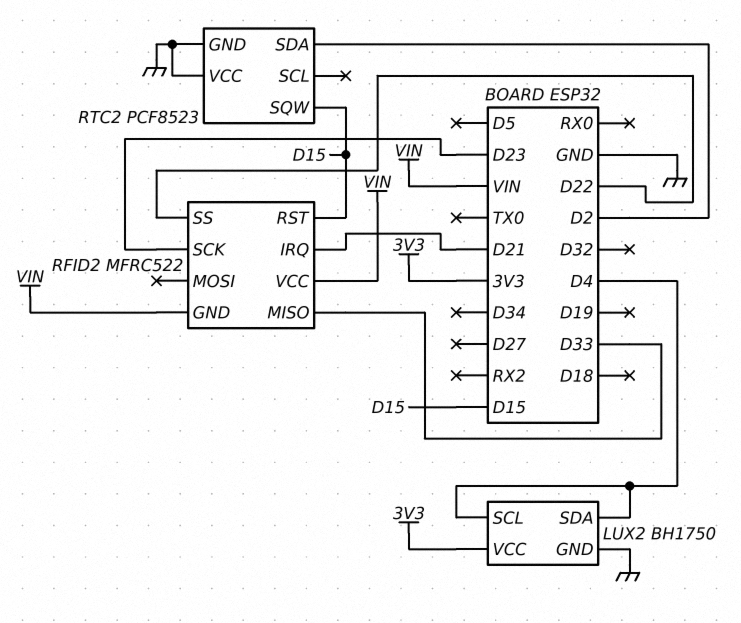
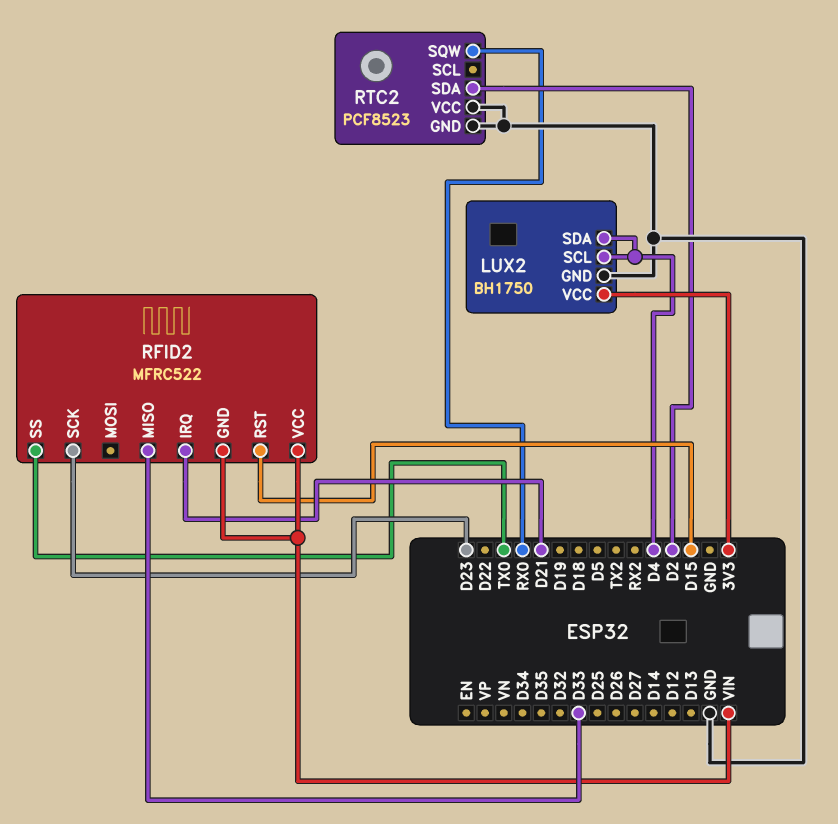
RFID2 pin SS: D22 -> TX0
RTC2 pin SQW: D15 -> RX0

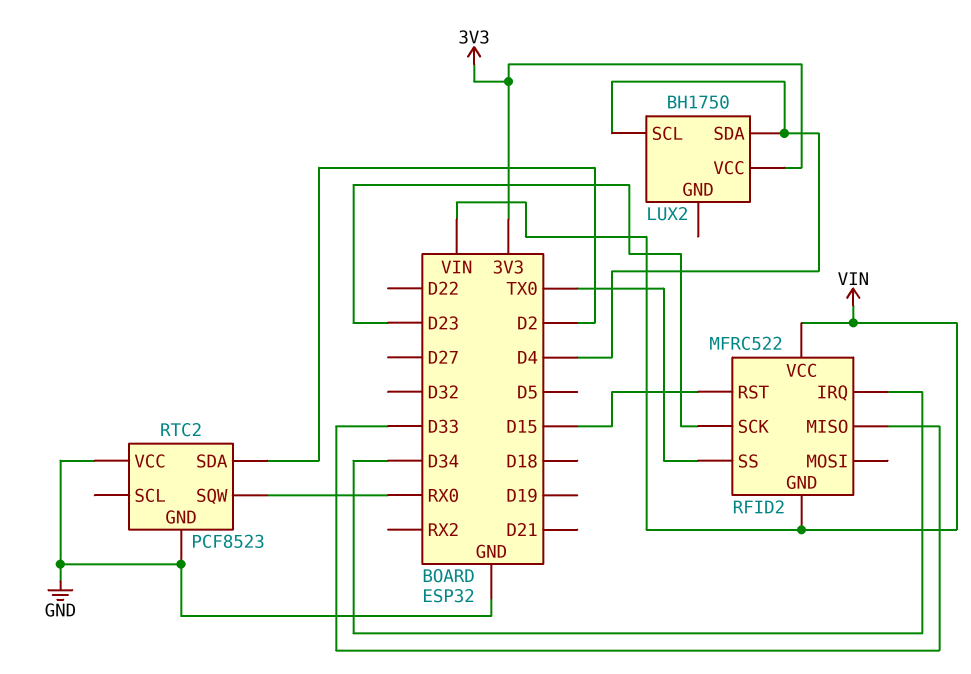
LUX2 pin GND: GND -> none
RFID2 pin IRQ: D21 -> D34

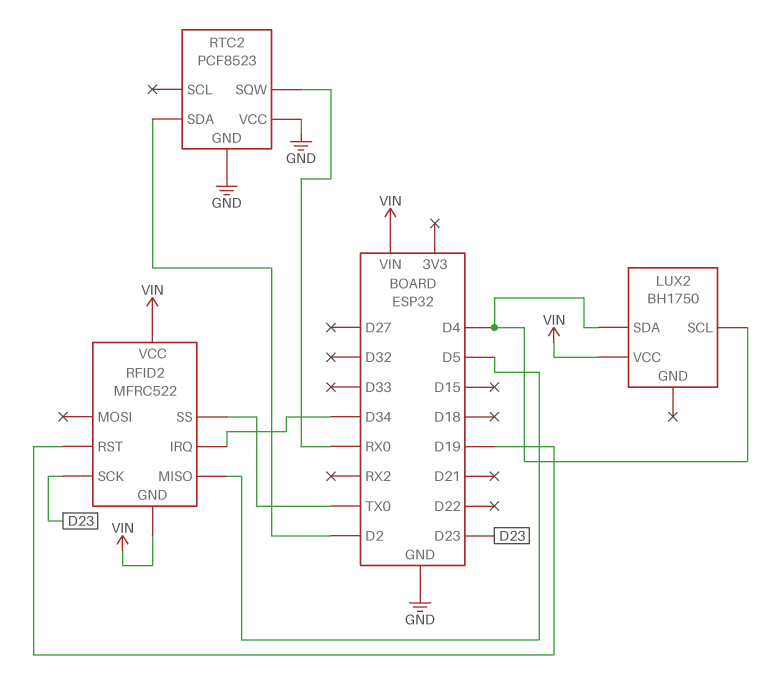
LUX2 pin VCC: 3V3 -> VIN
RFID2 pin MISO: D33 -> D5
RFID2 pin RST: D15 -> D19

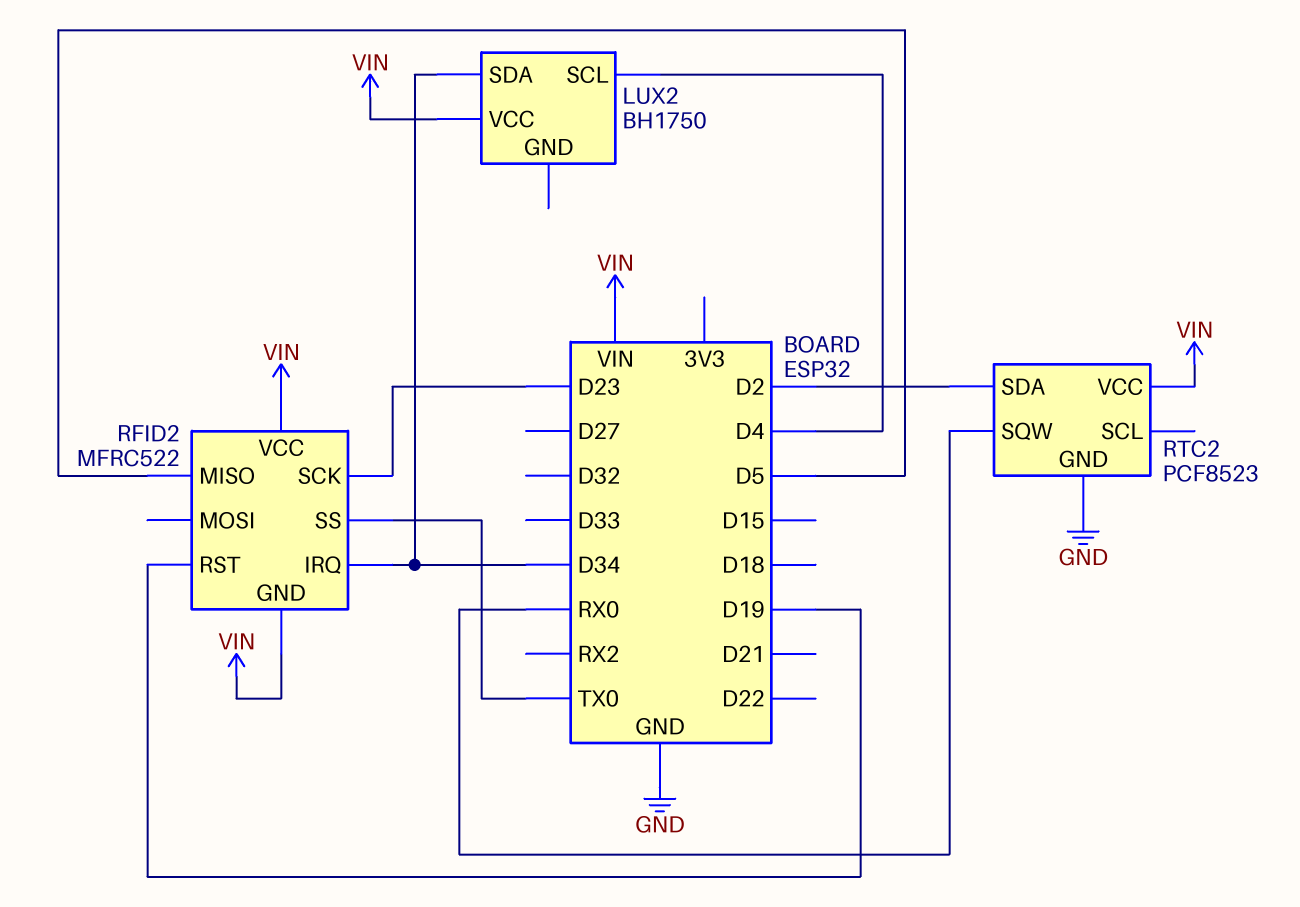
LUX2 pin SDA: D4 -> D34
RTC2 pin VCC: GND -> VIN

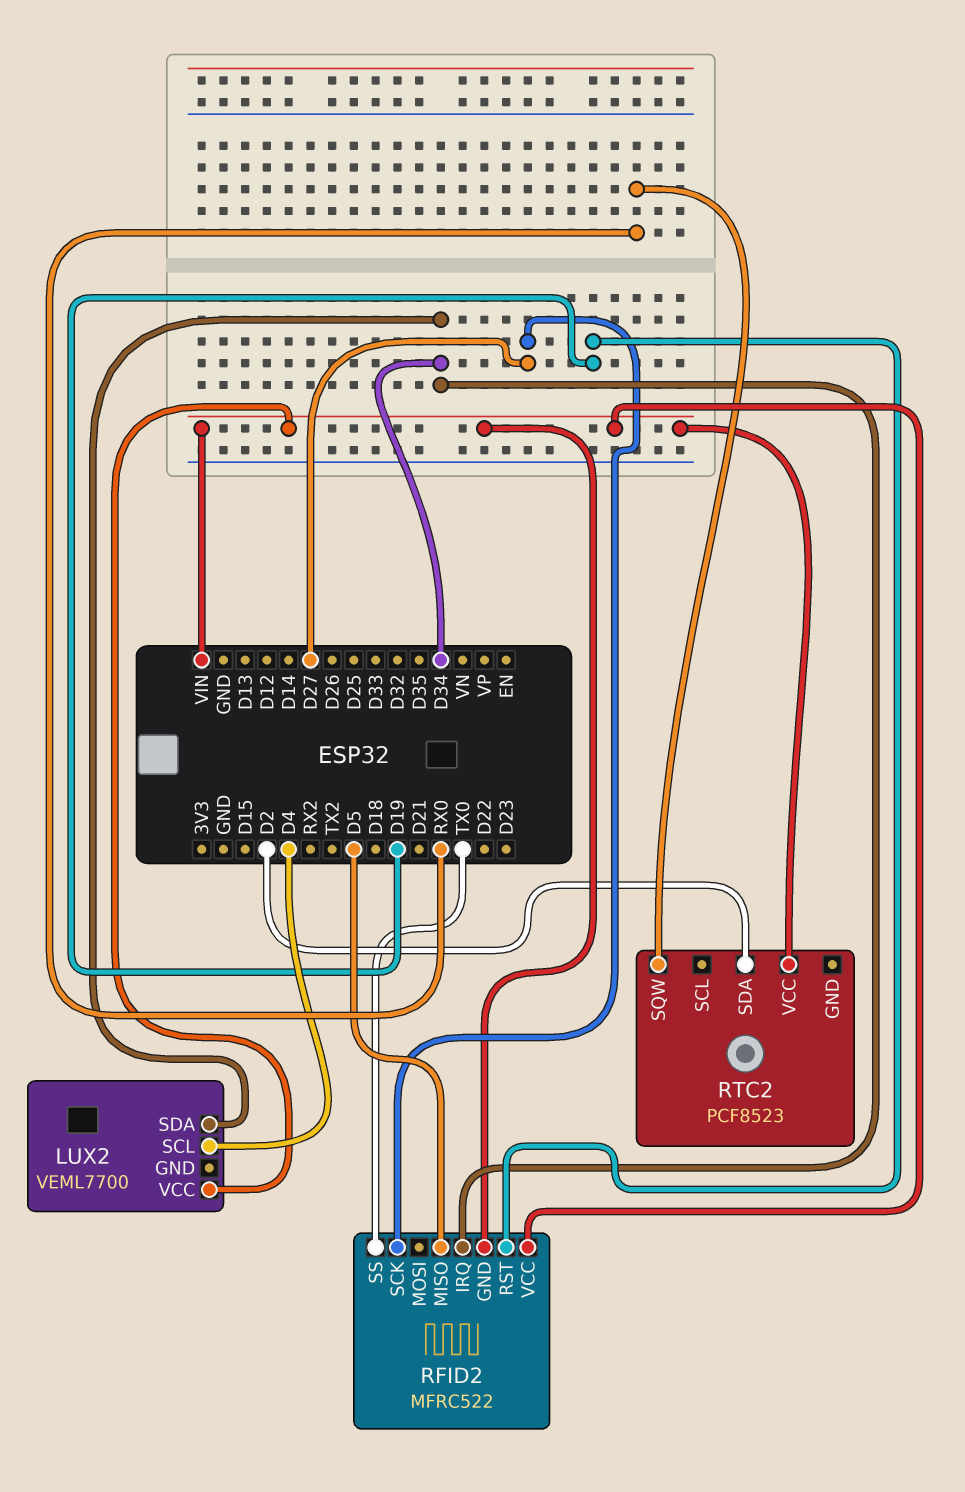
LUX2: BH1750 -> VEML7700
RFID2 pin SCK: D23 -> D27
RTC2 pin GND: GND -> none

